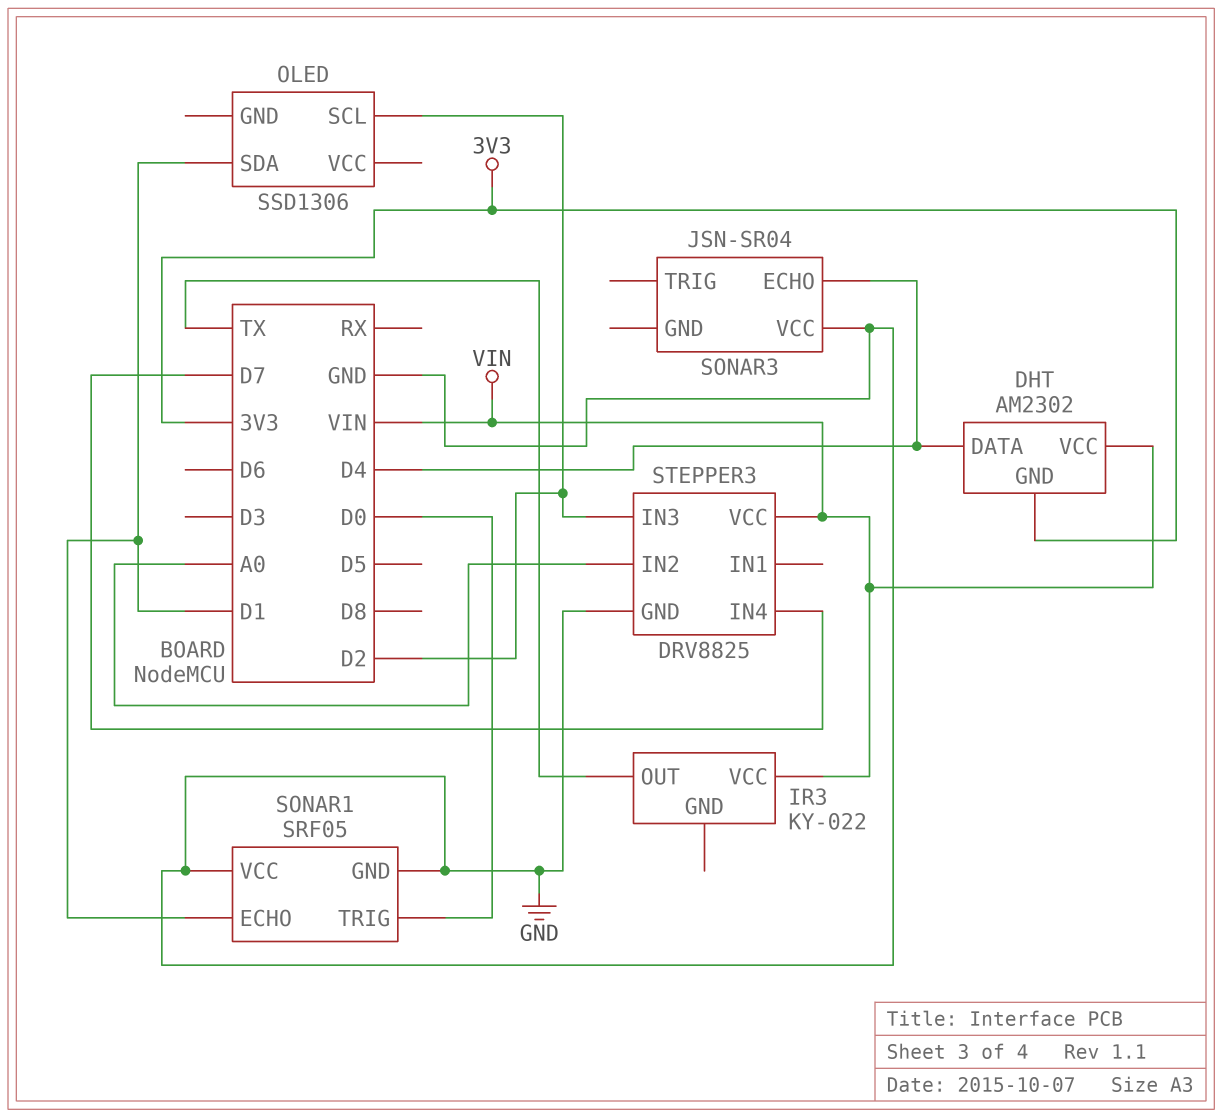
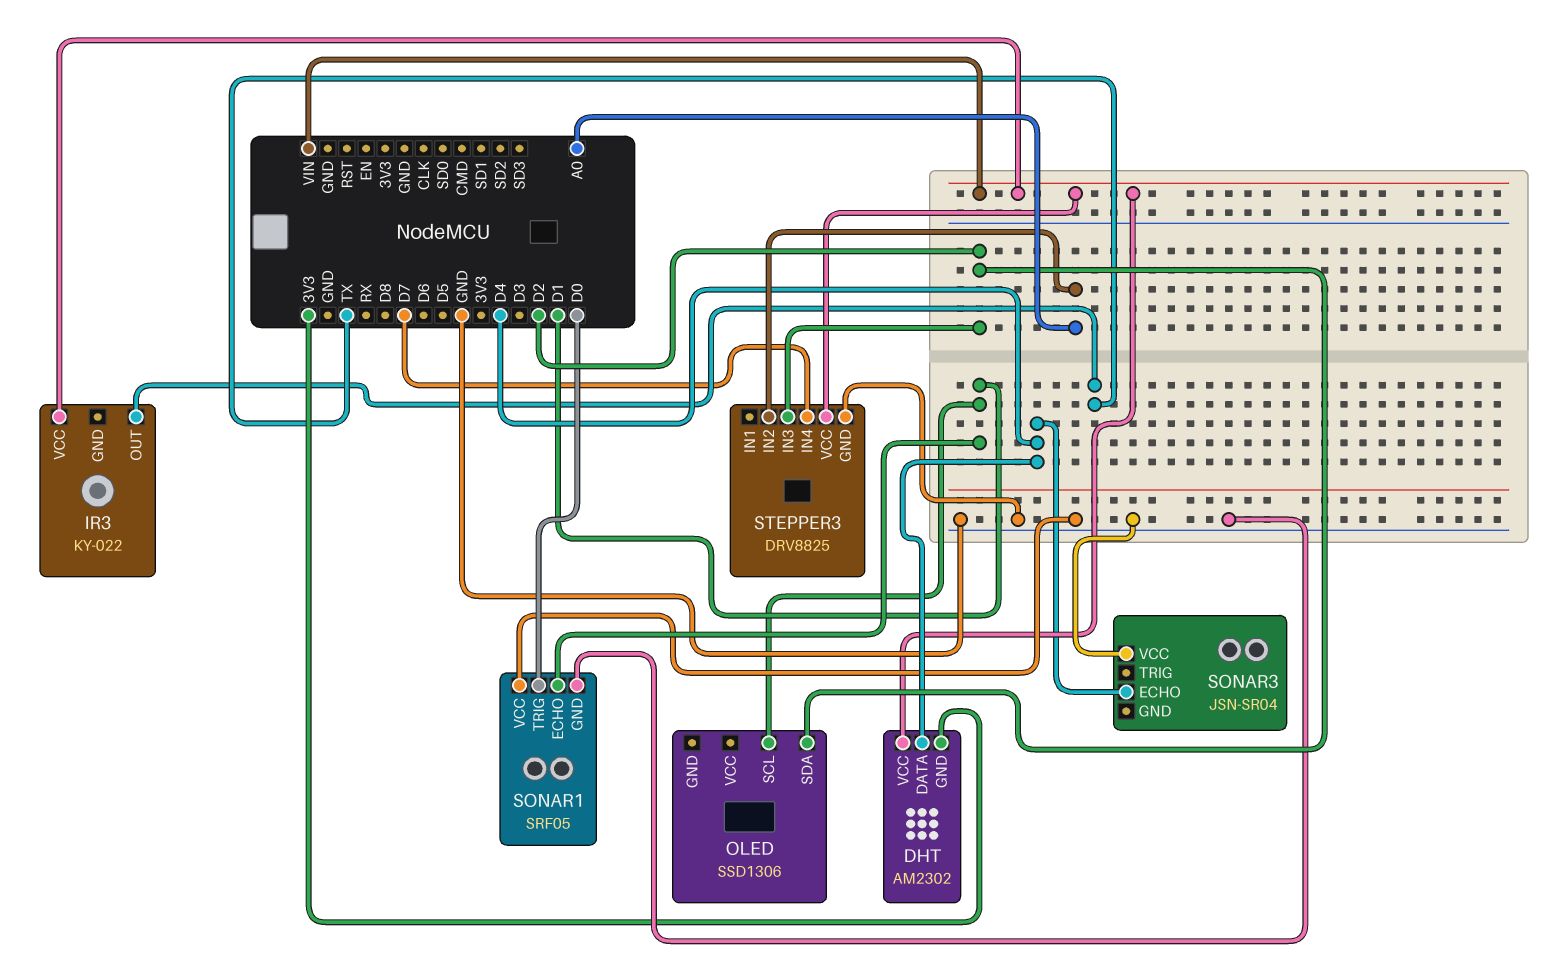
OLED pin SCL: D2 -> D1
OLED pin SDA: D1 -> D2

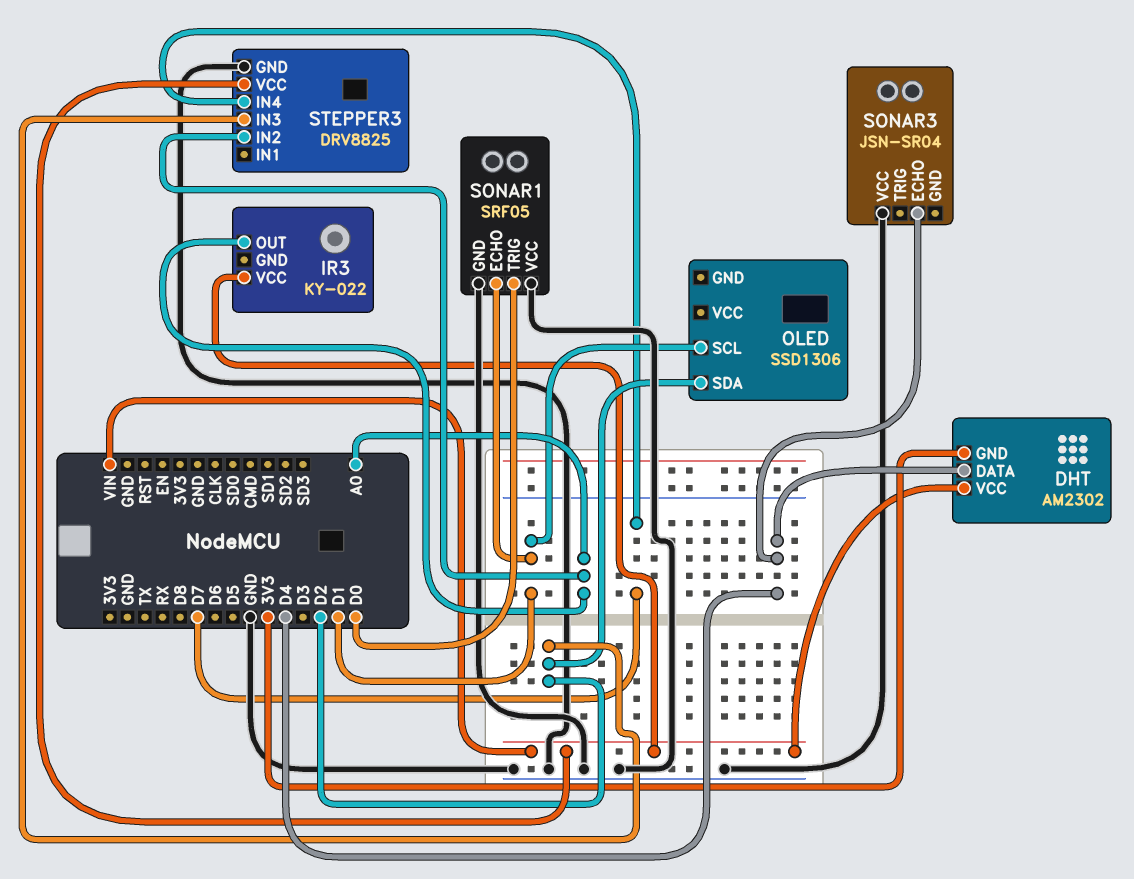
IR3 pin OUT: TX -> A0

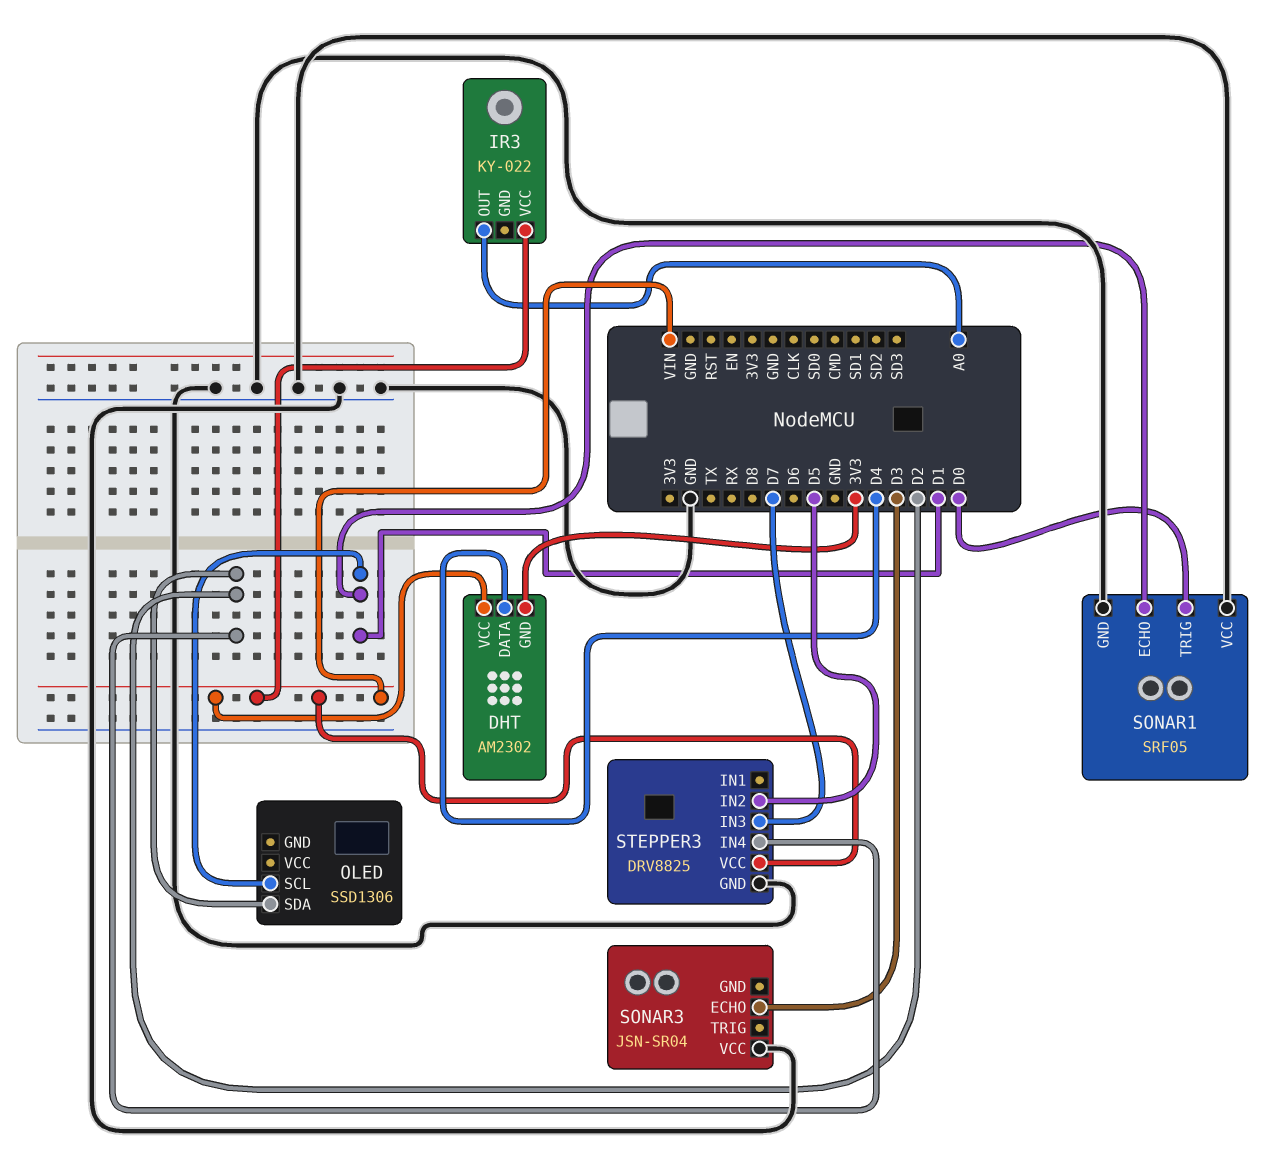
SONAR3 pin ECHO: D4 -> D3
STEPPER3 pin IN2: A0 -> D5
STEPPER3 pin IN3: D2 -> D7
STEPPER3 pin IN4: D7 -> D2

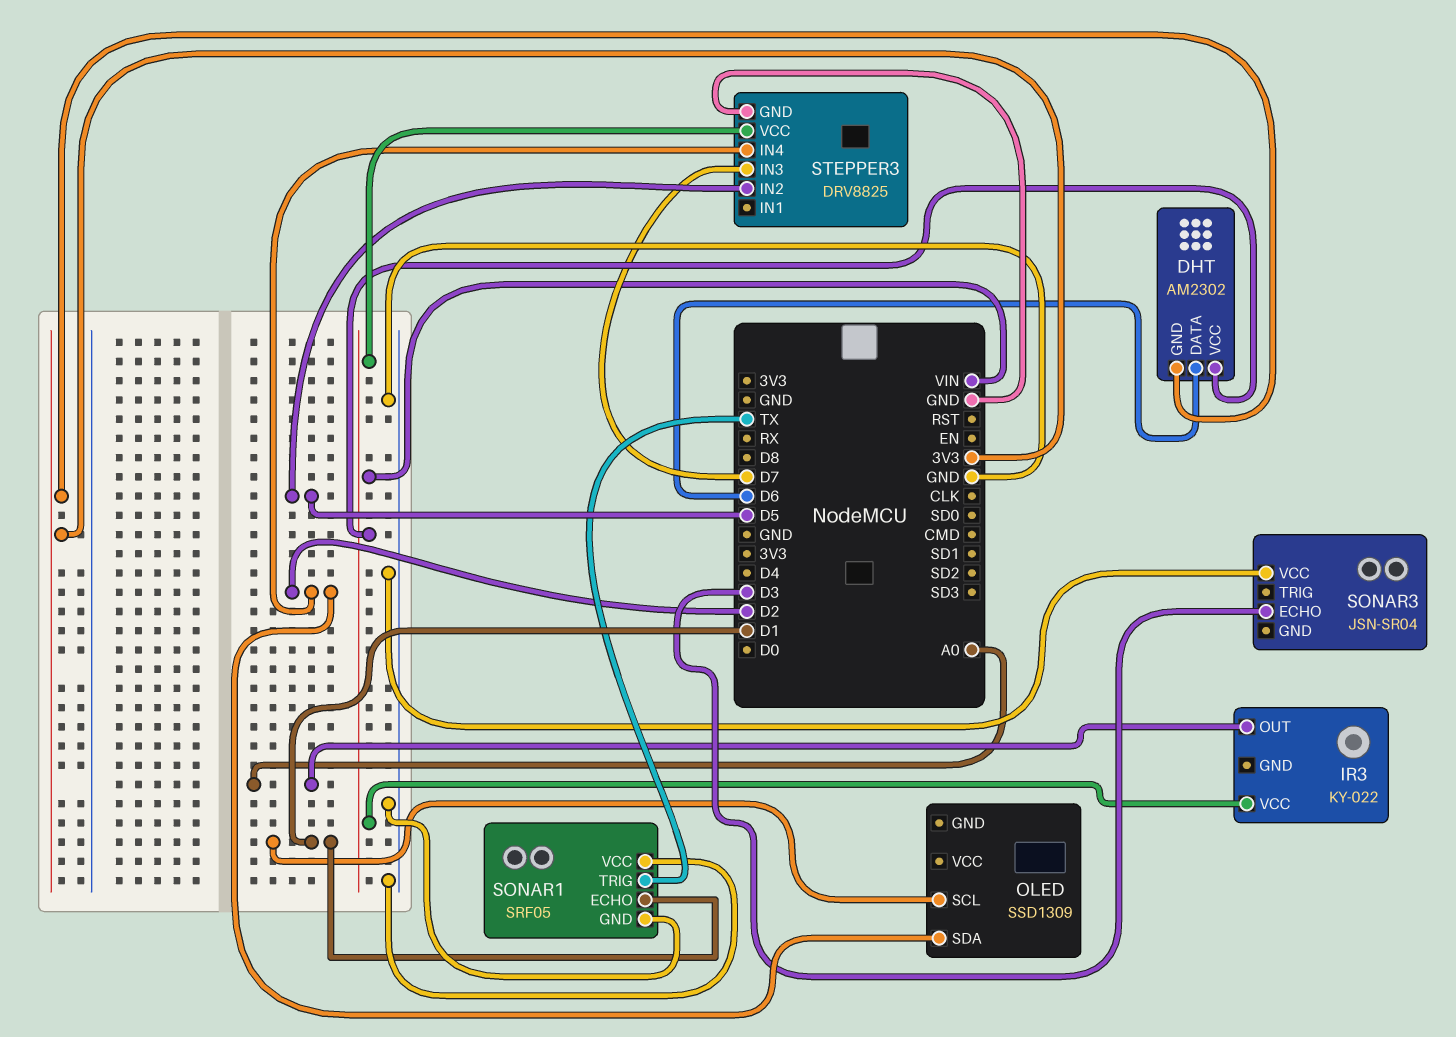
DHT pin DATA: D4 -> D6
OLED: SSD1306 -> SSD1309
SONAR1 pin TRIG: D0 -> TX

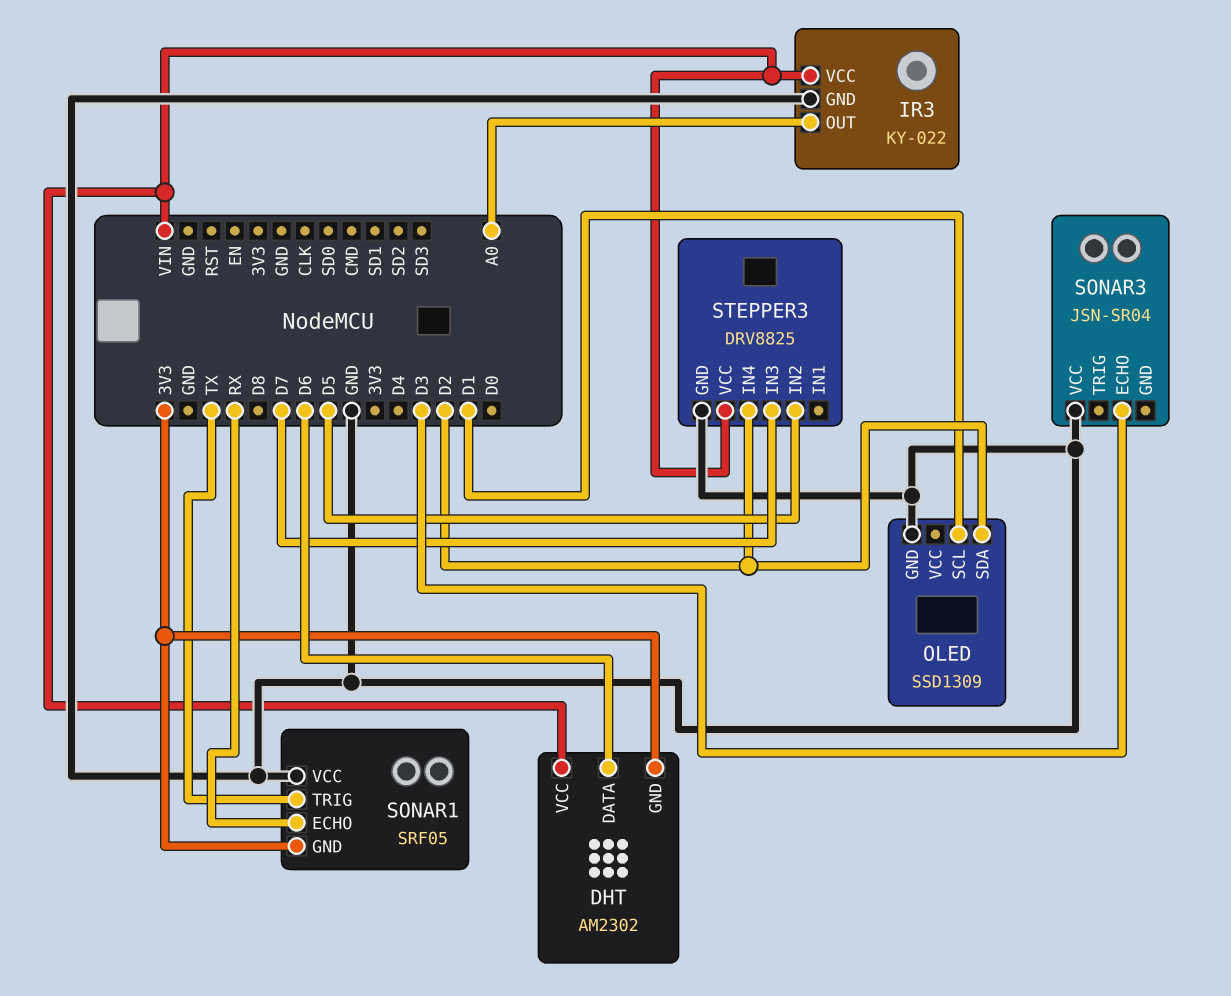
IR3 pin GND: none -> GND
OLED pin GND: none -> GND
SONAR1 pin ECHO: D1 -> RX
SONAR1 pin GND: GND -> 3V3

